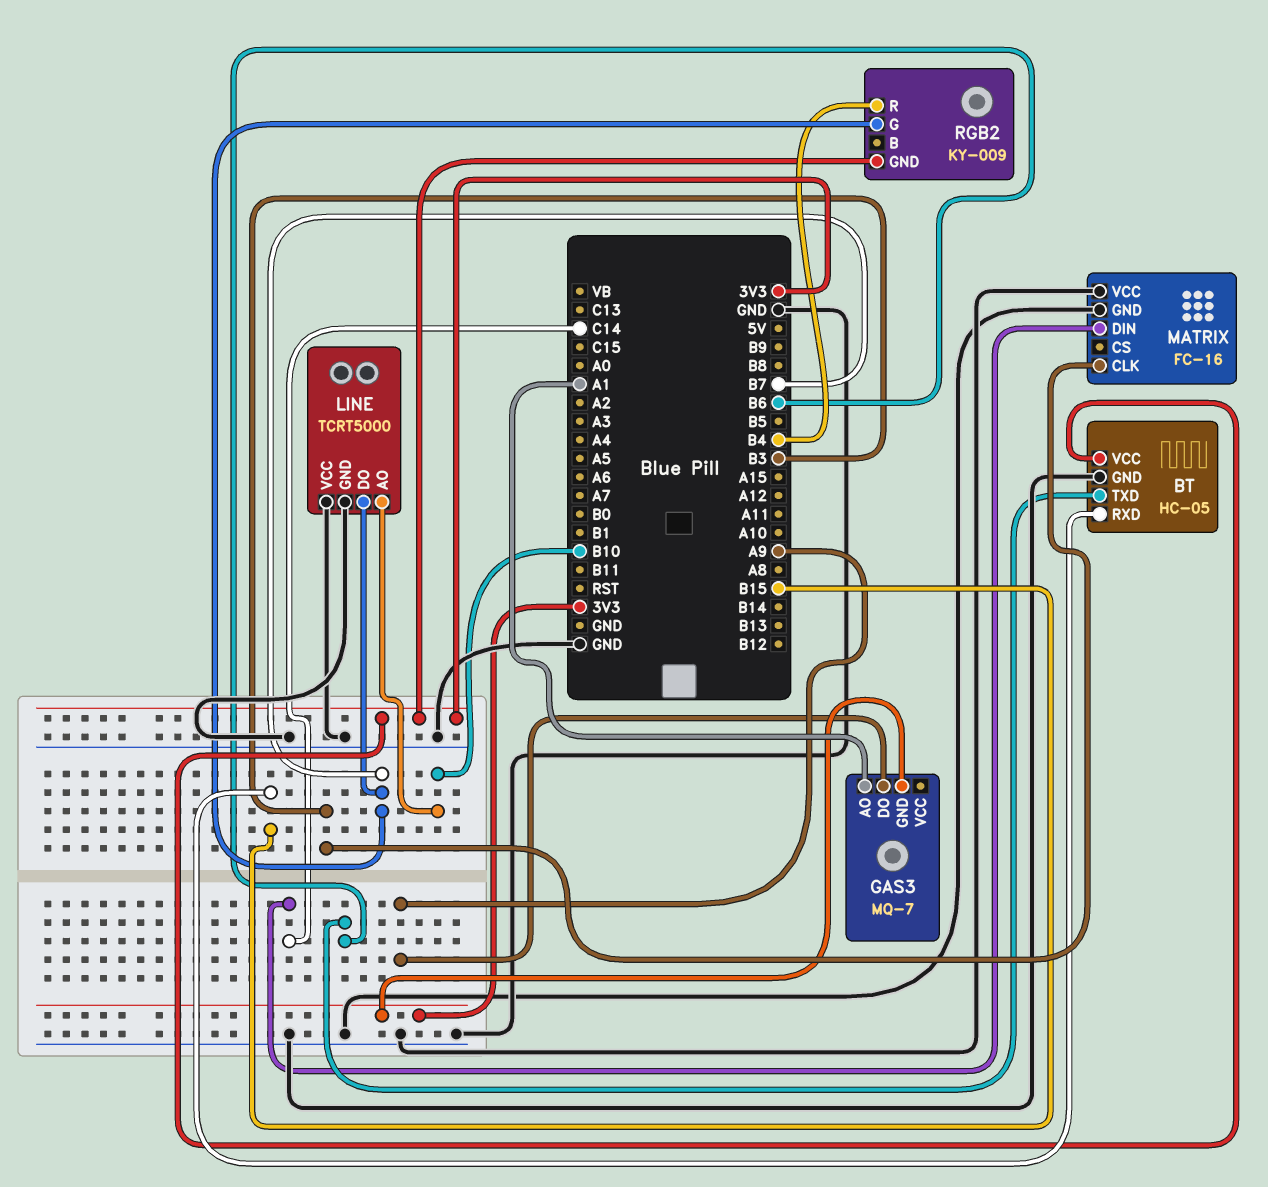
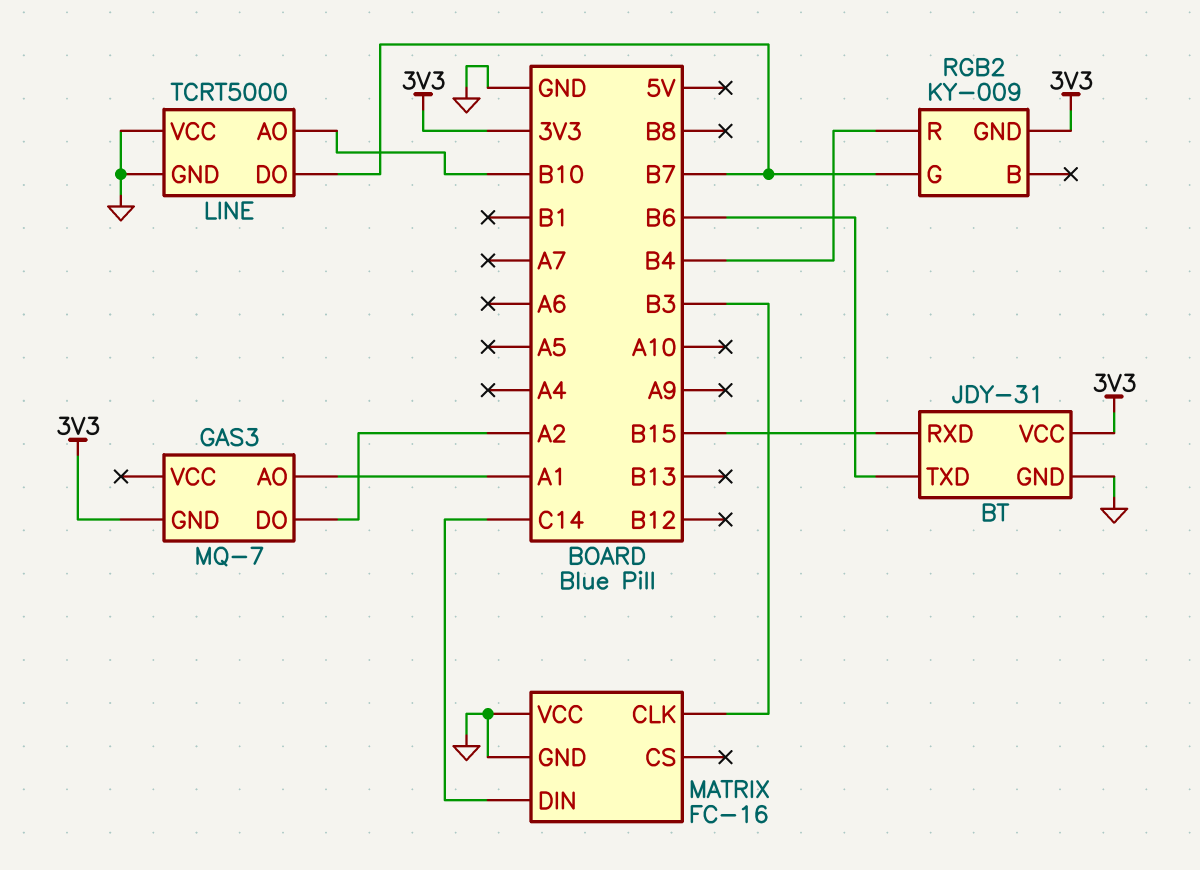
BT: HC-05 -> JDY-31
GAS3 pin DO: A9 -> A2

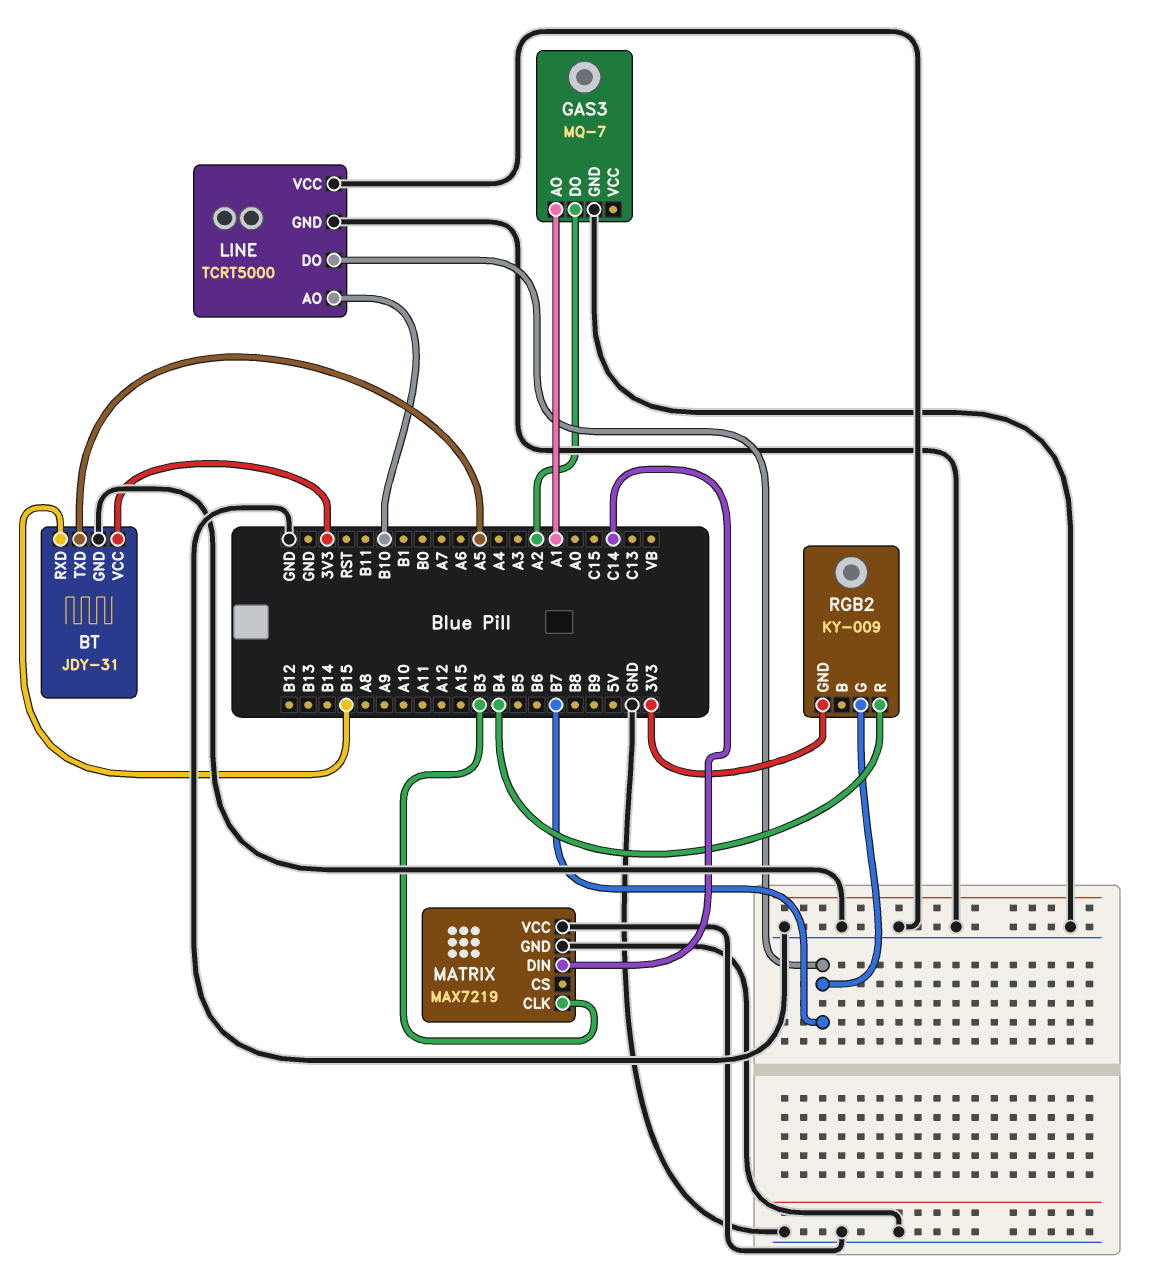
BT pin TXD: B6 -> A5
GAS3 pin GND: 3V3 -> GND
MATRIX: FC-16 -> MAX7219

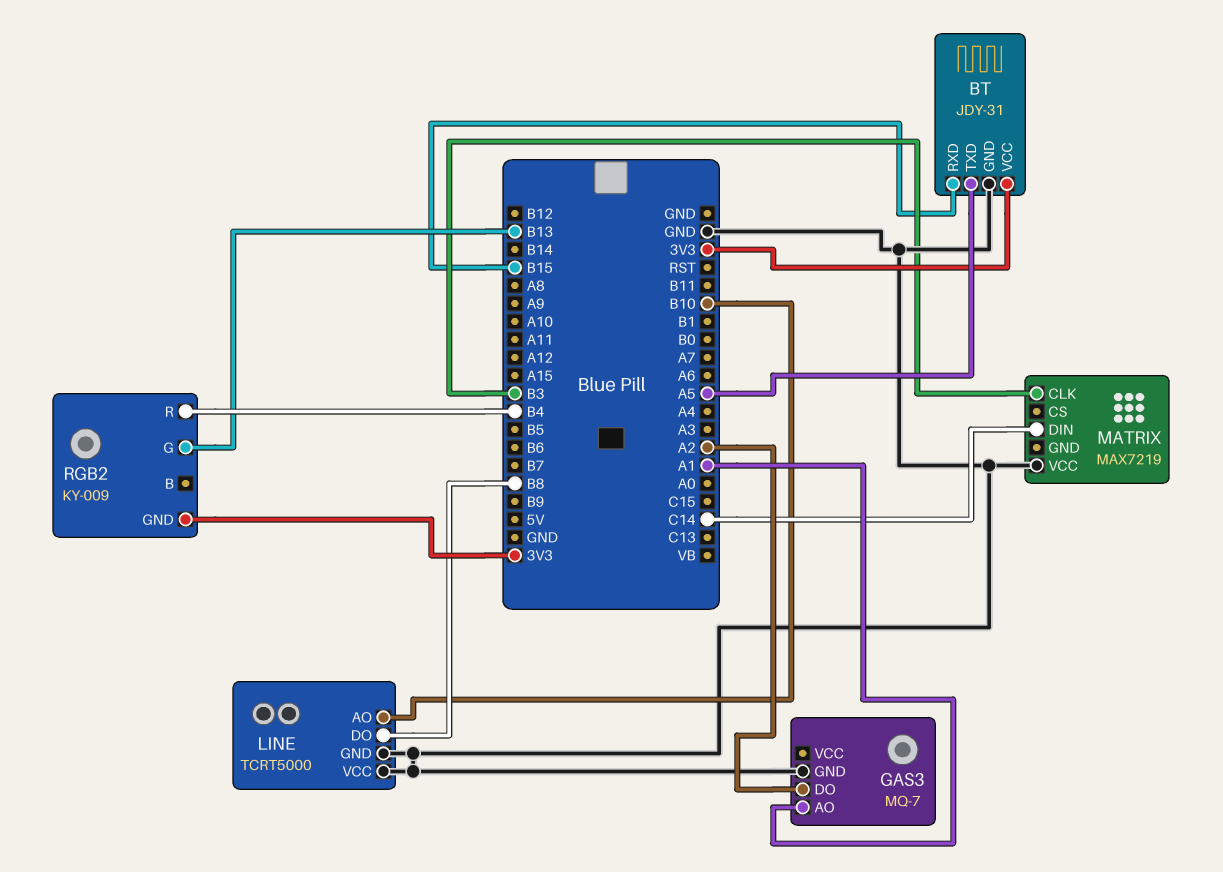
LINE pin DO: B7 -> B8
MATRIX pin GND: GND -> none
RGB2 pin G: B7 -> B13

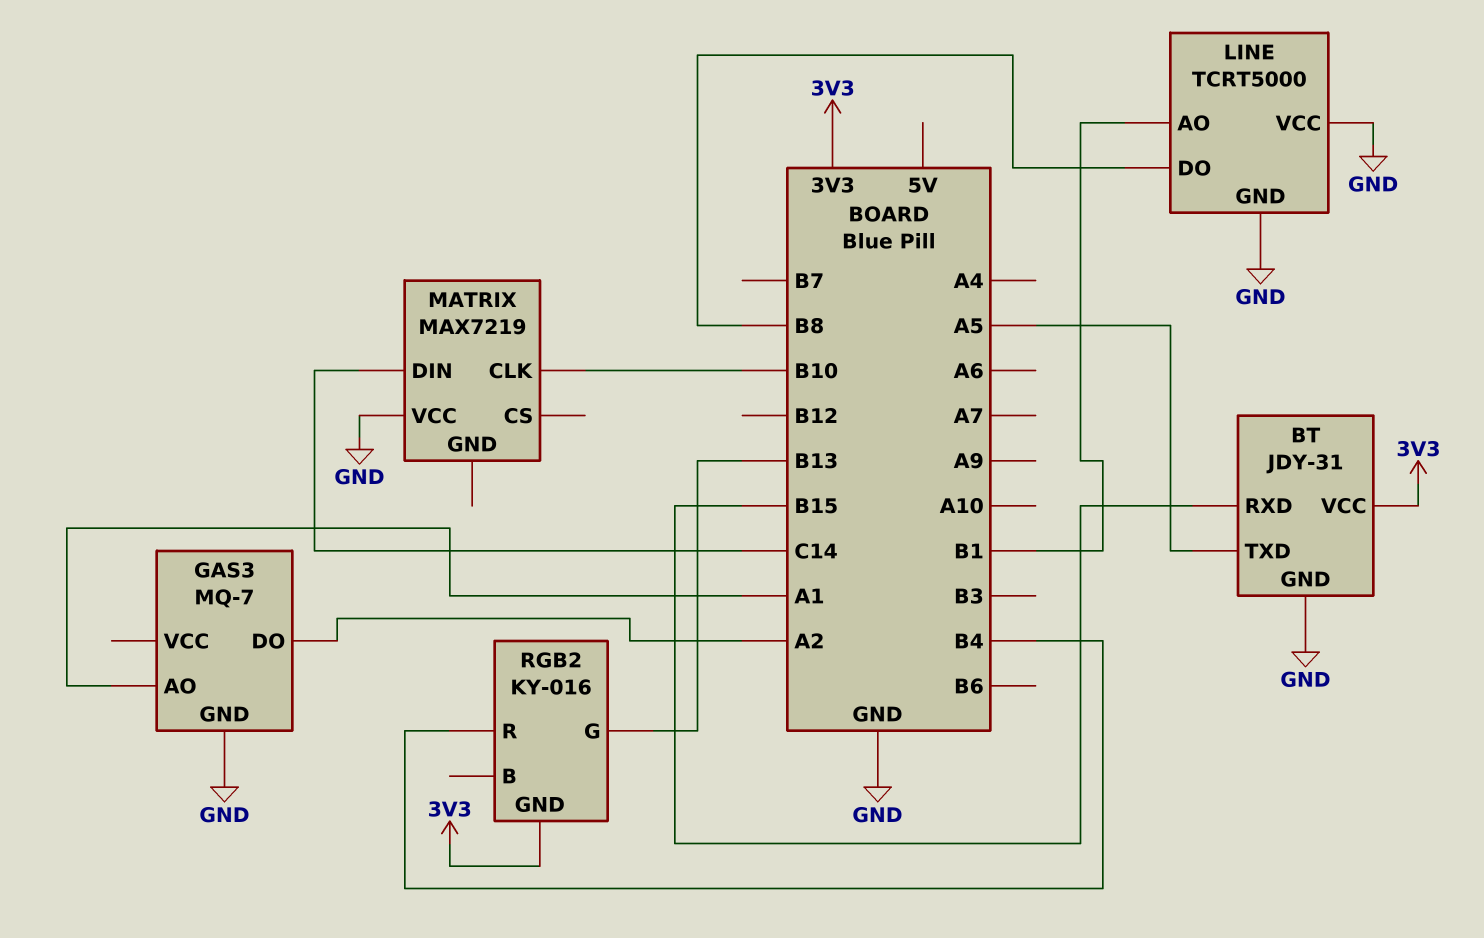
LINE pin AO: B10 -> B1
MATRIX pin CLK: B3 -> B10
RGB2: KY-009 -> KY-016

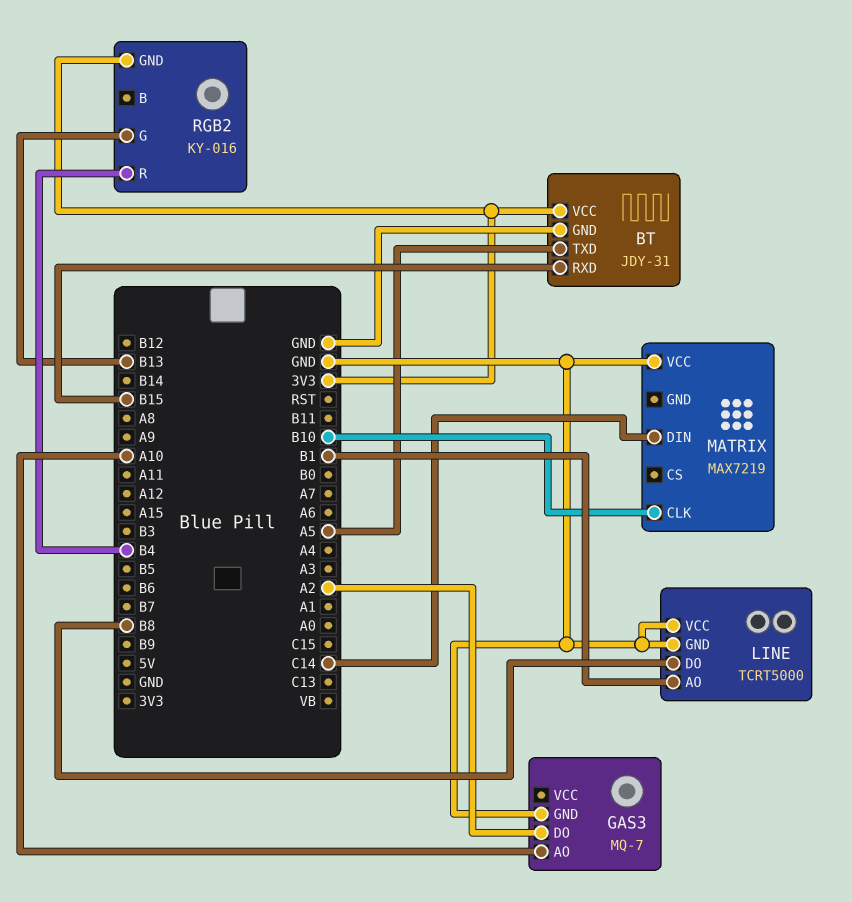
GAS3 pin AO: A1 -> A10

